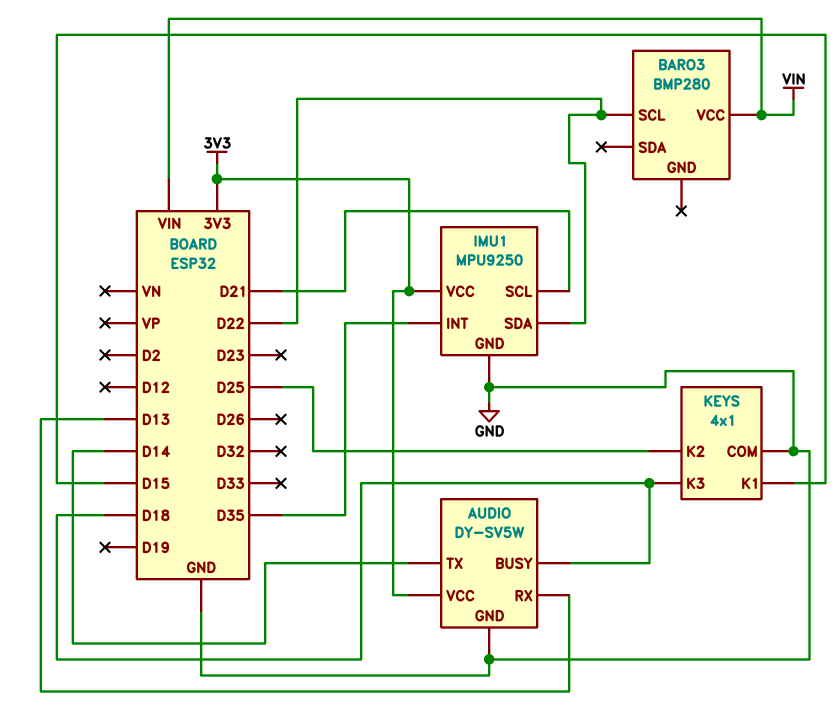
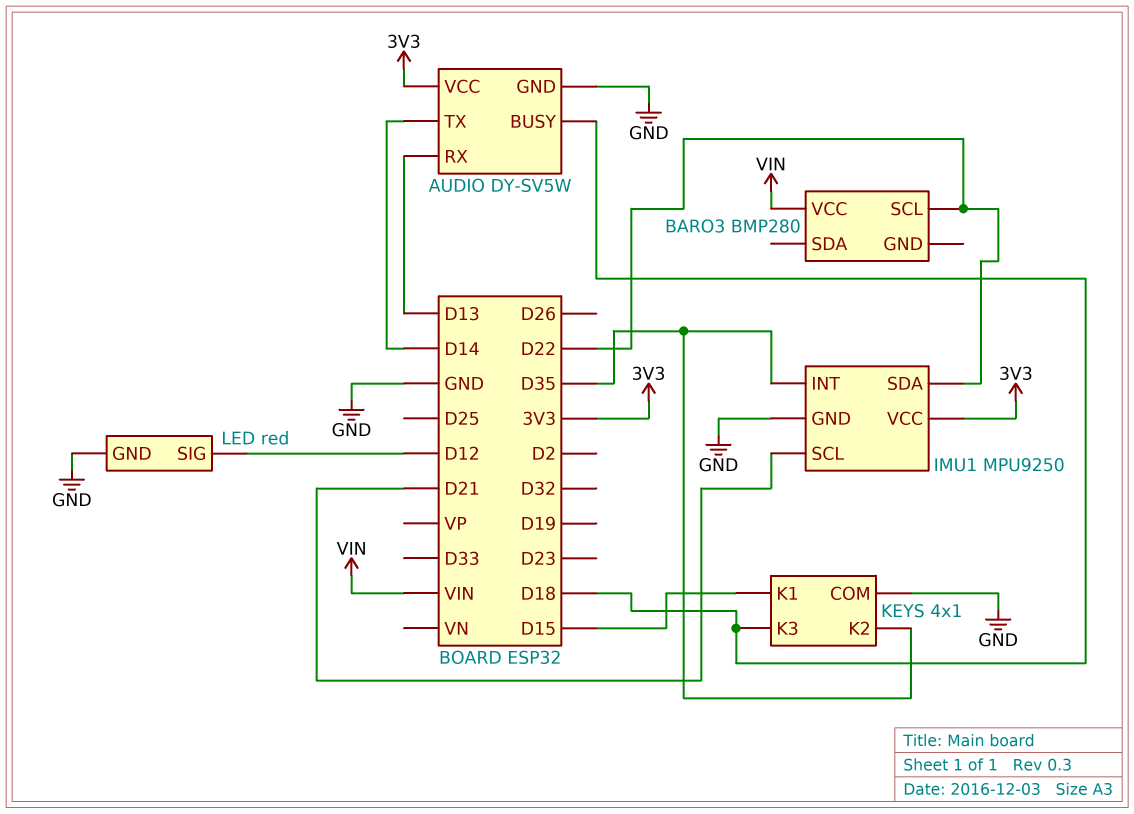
KEYS pin K2: D25 -> D35
LED: none -> red
LED pin GND: none -> GND
LED pin SIG: none -> D12

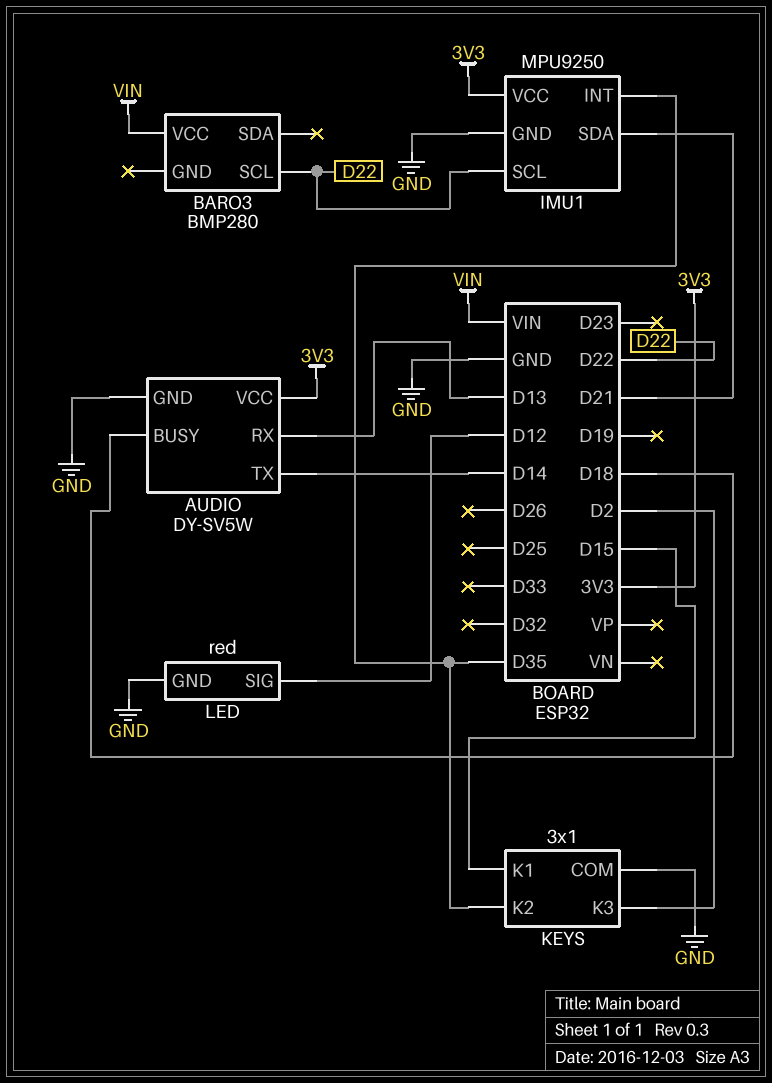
IMU1 pin SCL: D21 -> D22
IMU1 pin SDA: D22 -> D21
KEYS: 4x1 -> 3x1
KEYS pin K3: D18 -> D2

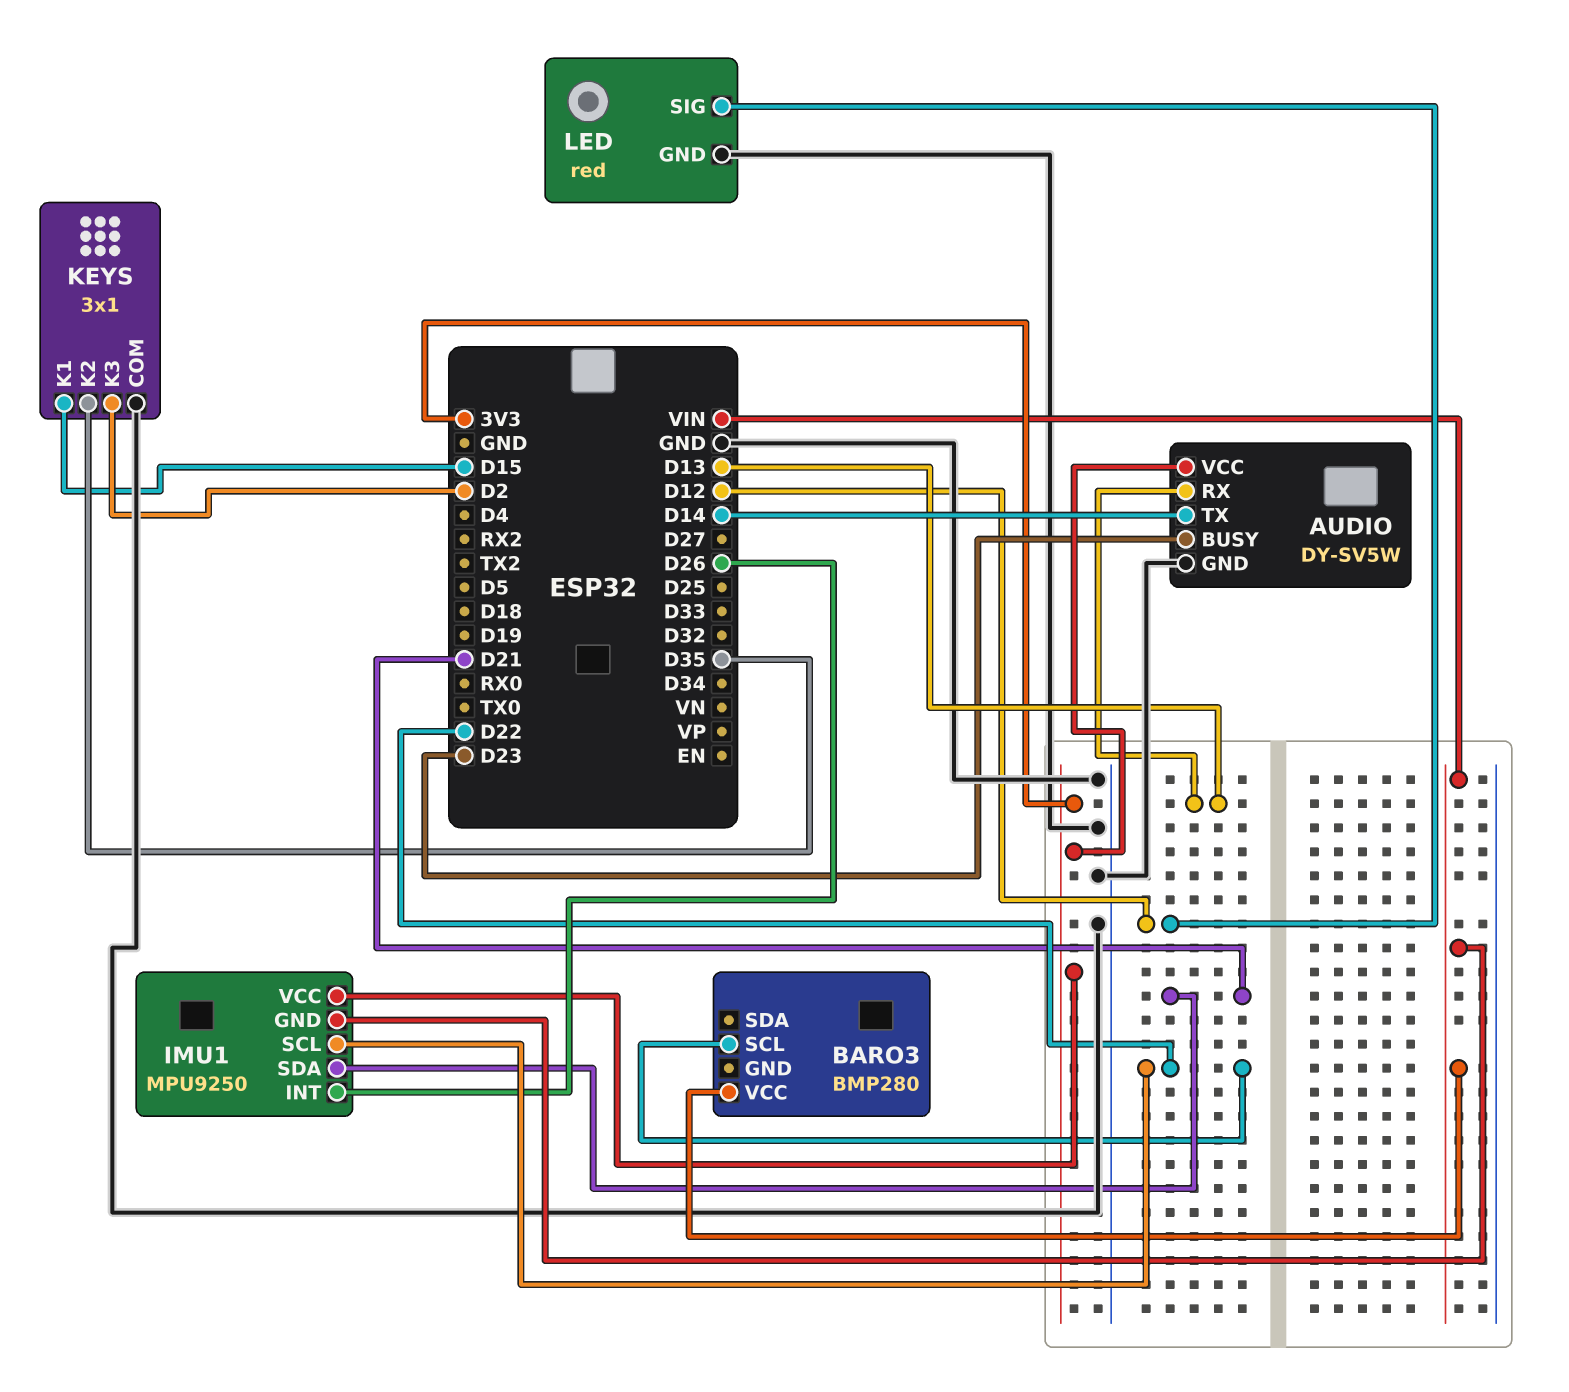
AUDIO pin BUSY: D18 -> D23
IMU1 pin GND: GND -> VIN
IMU1 pin INT: D35 -> D26

